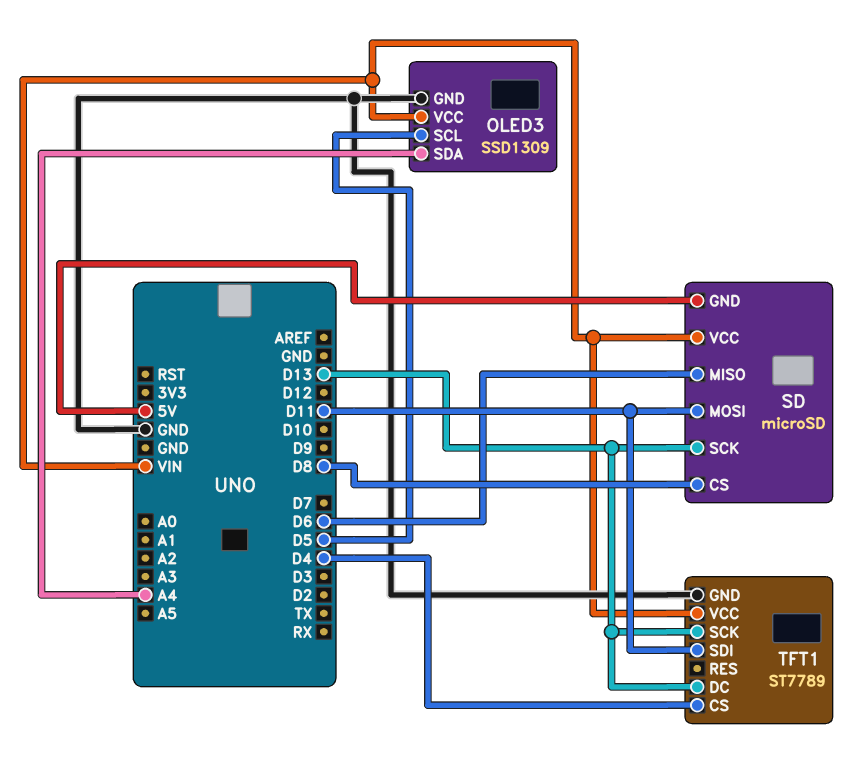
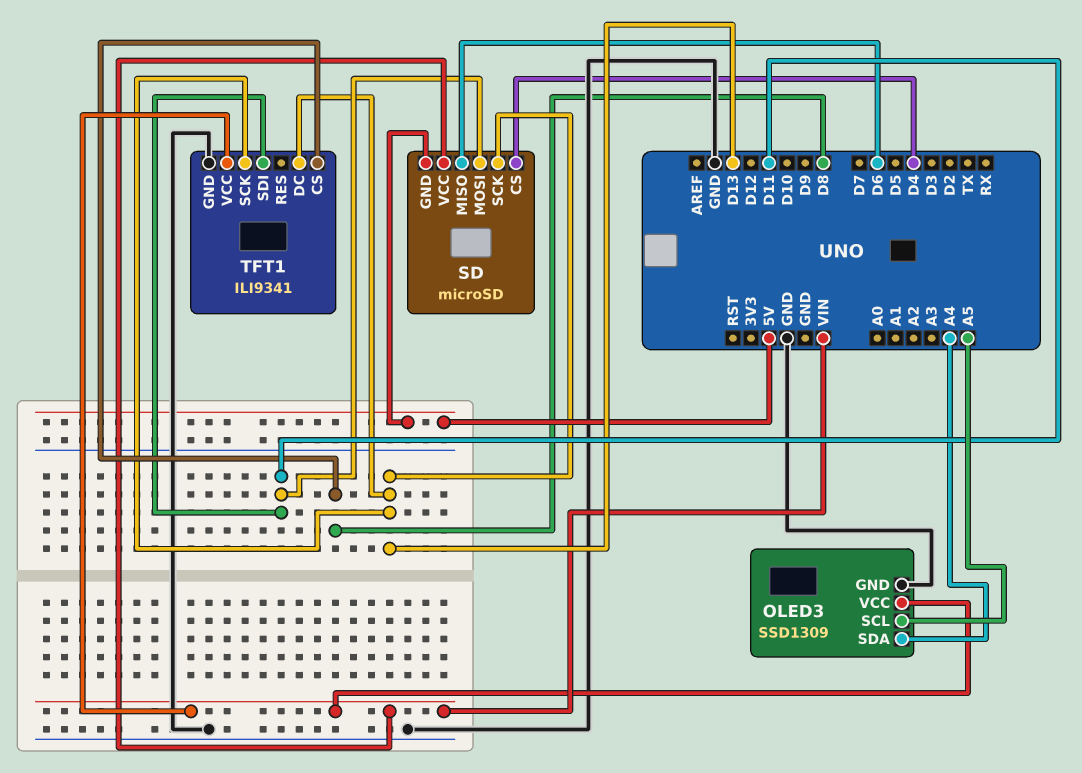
OLED3 pin SCL: D5 -> A5
SD pin CS: D8 -> D4
TFT1: ST7789 -> ILI9341
TFT1 pin CS: D4 -> D8

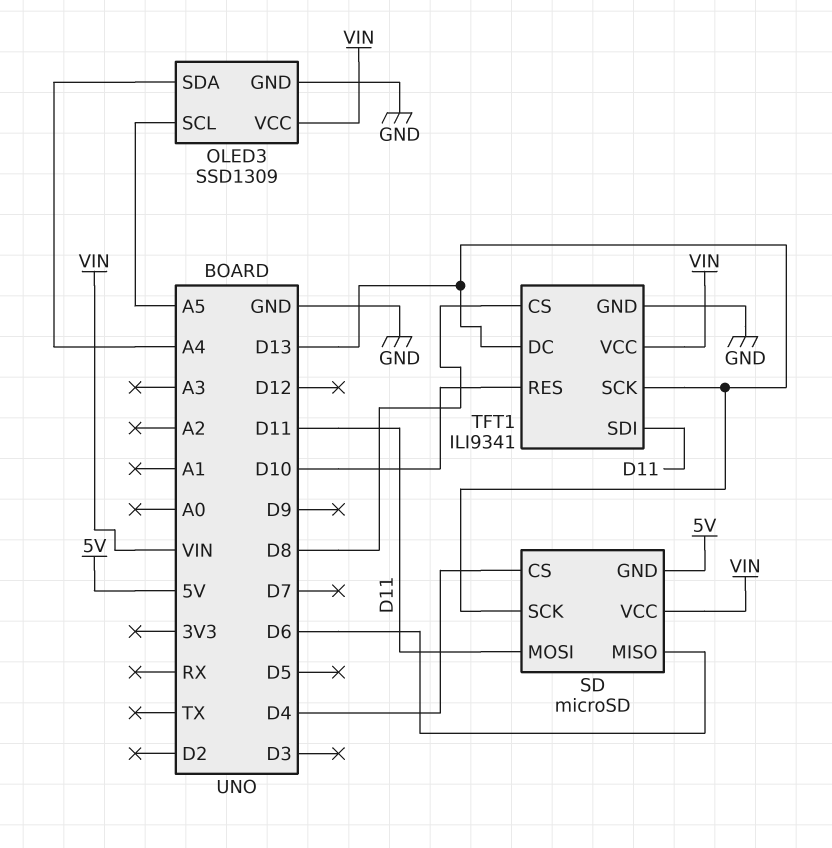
TFT1 pin RES: none -> D10

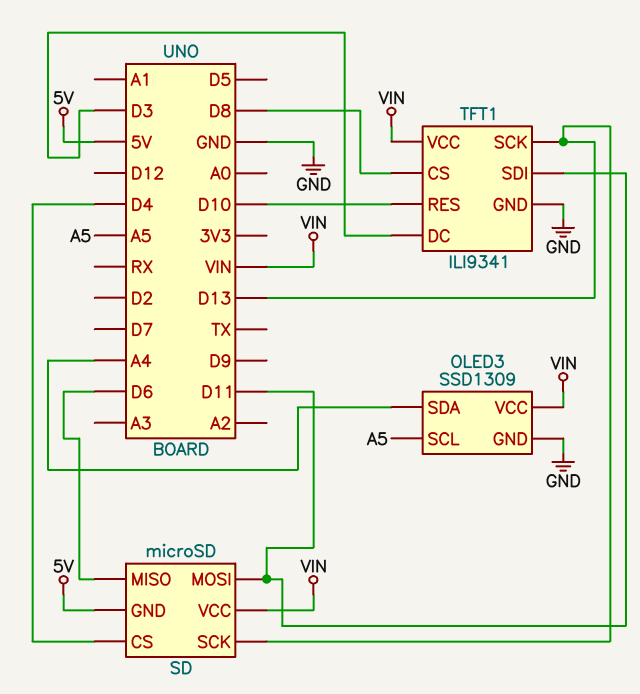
TFT1 pin DC: D13 -> D3

